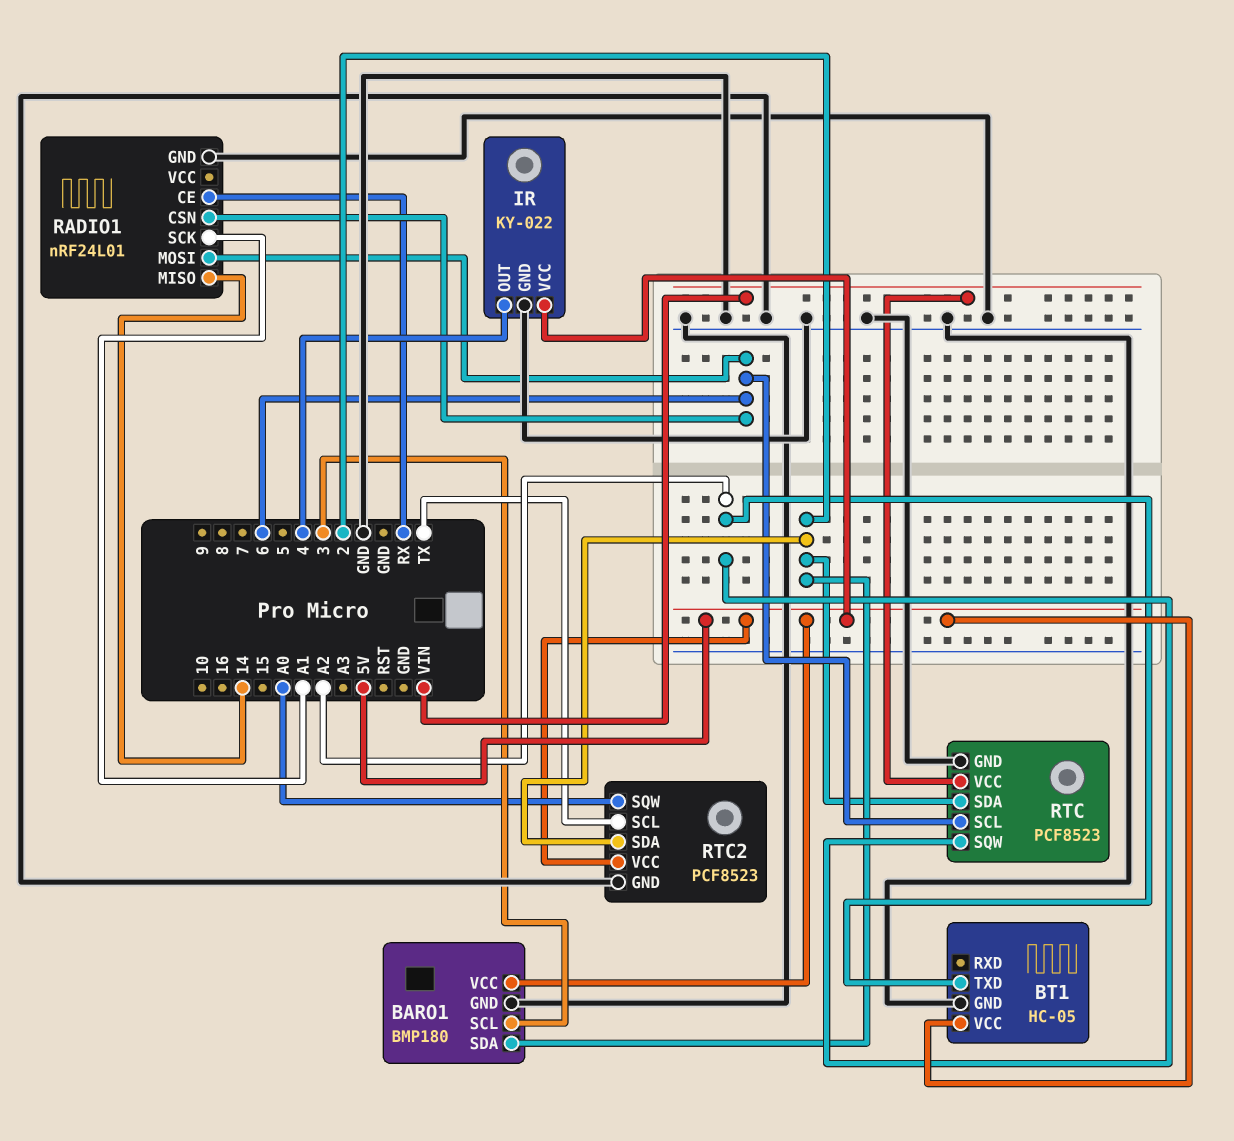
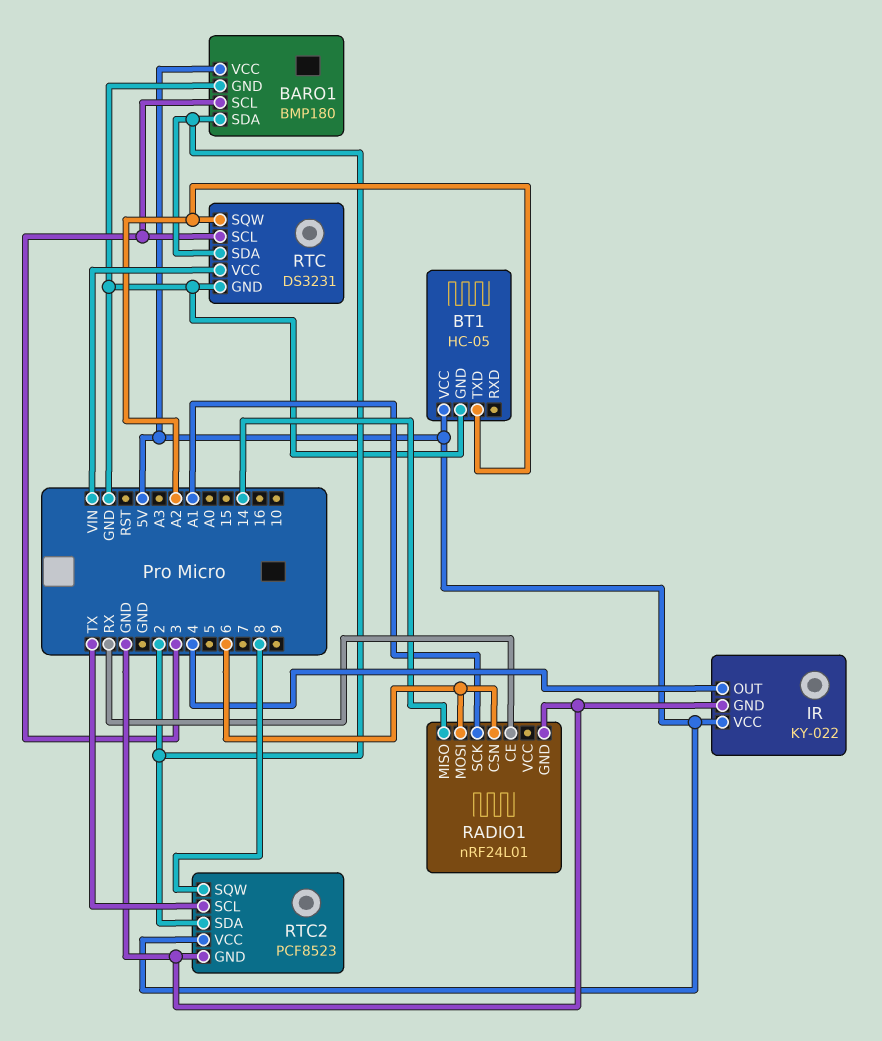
RTC: PCF8523 -> DS3231
RTC pin SCL: 6 -> 3
RTC2 pin SQW: A0 -> 8

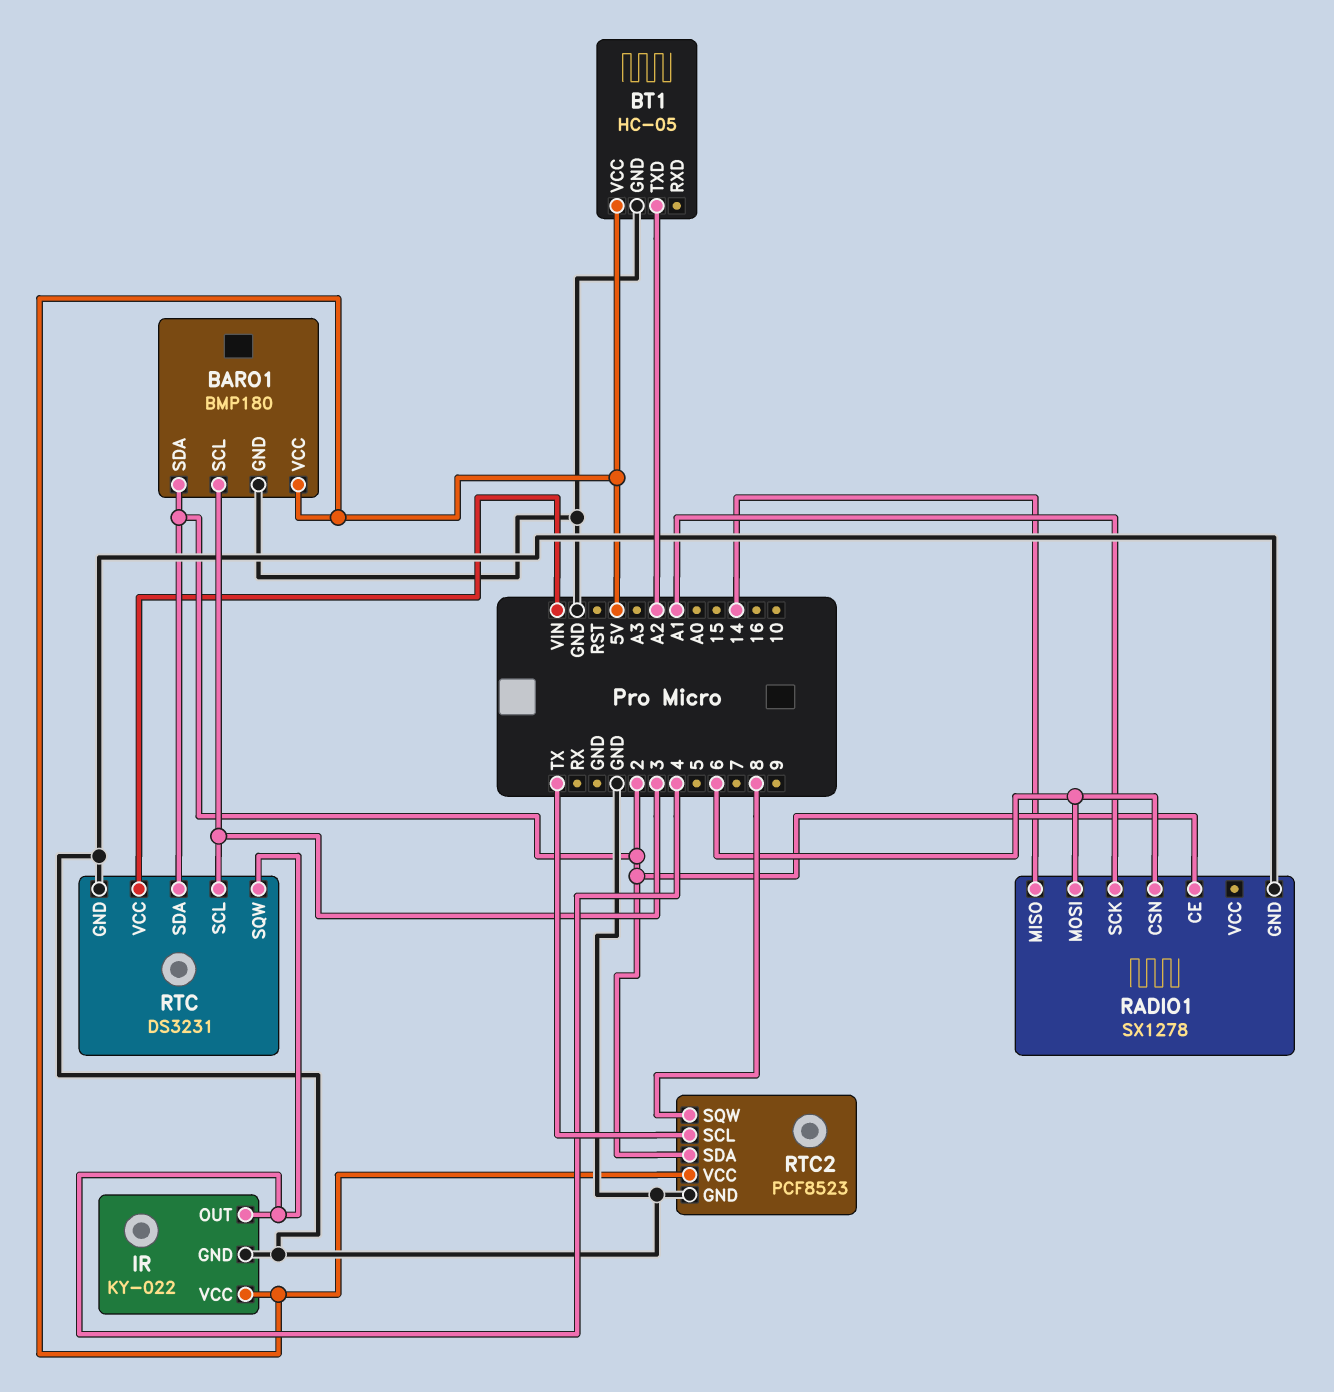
RADIO1: nRF24L01 -> SX1278
RADIO1 pin CE: RX -> 2
RTC pin SQW: A2 -> 4

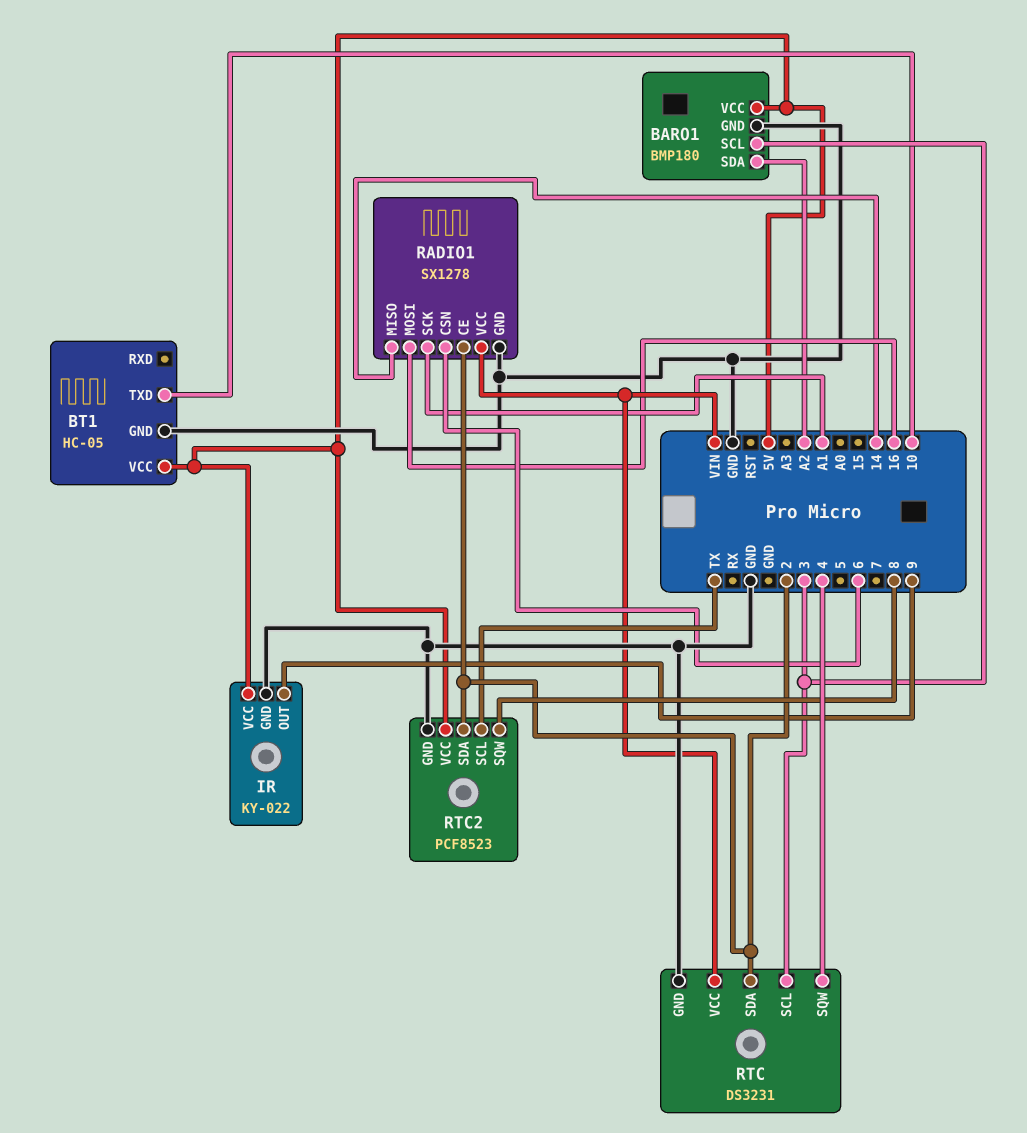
BARO1 pin SDA: 2 -> A2
BT1 pin TXD: A2 -> 10
IR pin OUT: 4 -> 9
RADIO1 pin MOSI: 6 -> 16
RADIO1 pin VCC: none -> VIN

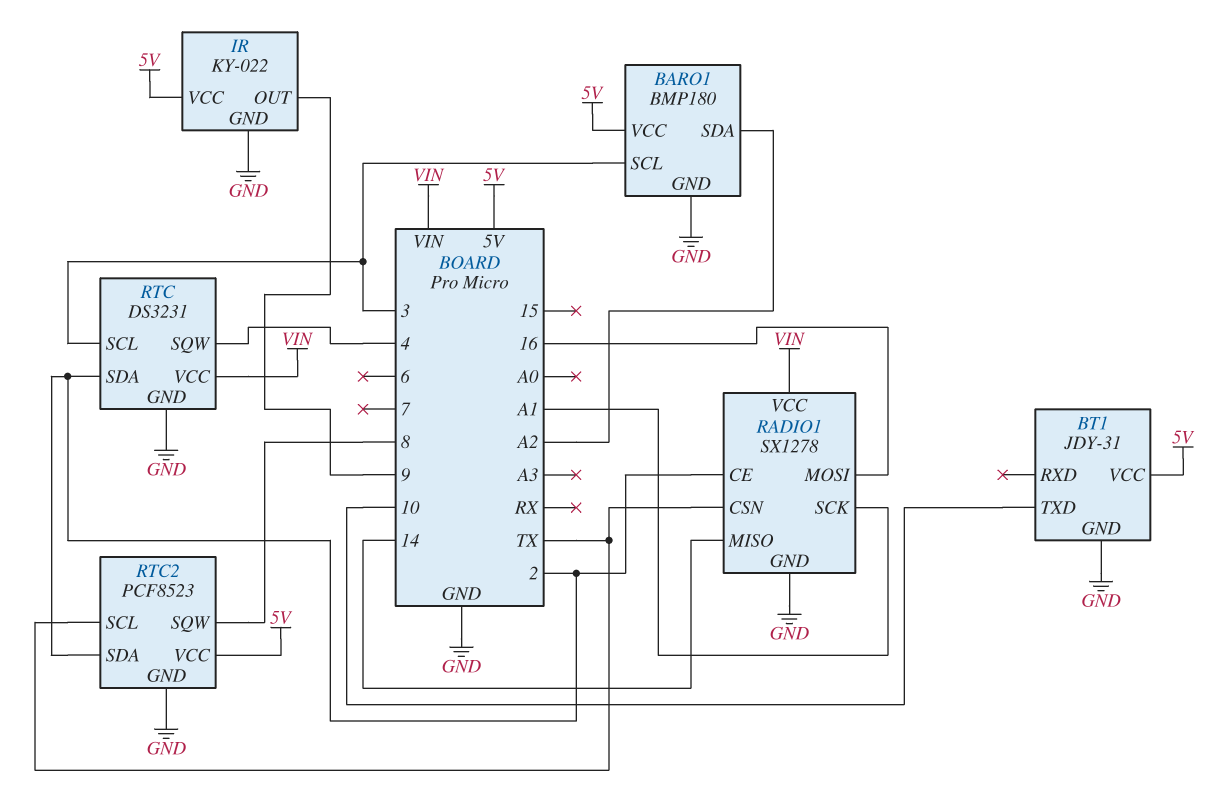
BT1: HC-05 -> JDY-31
RADIO1 pin CSN: 6 -> TX

